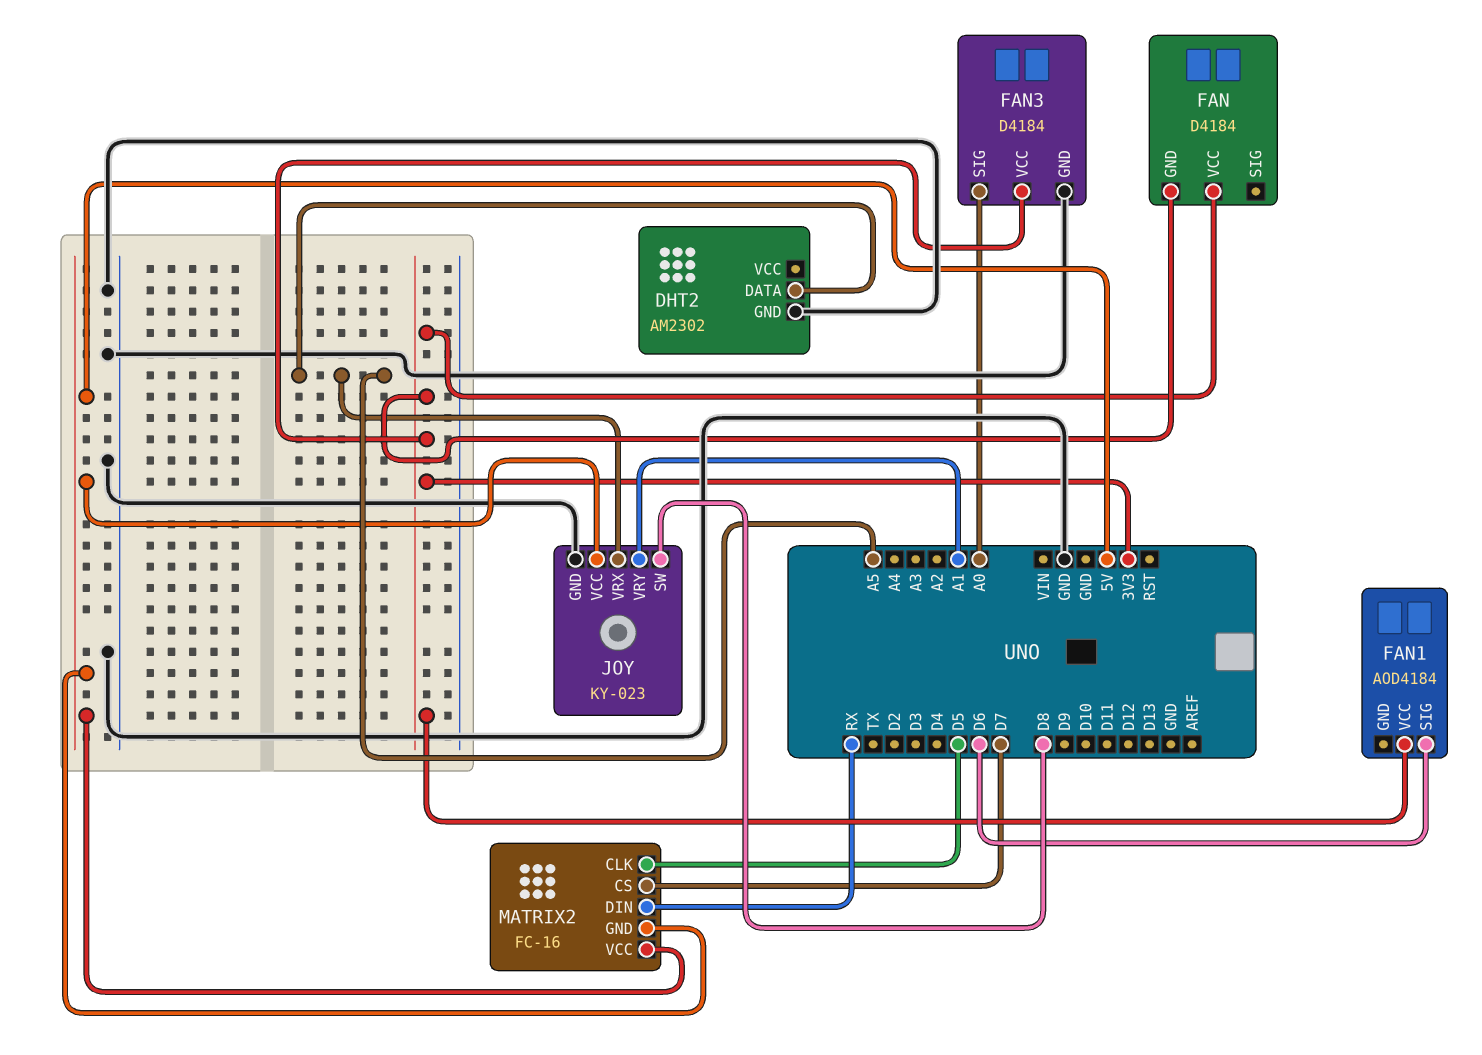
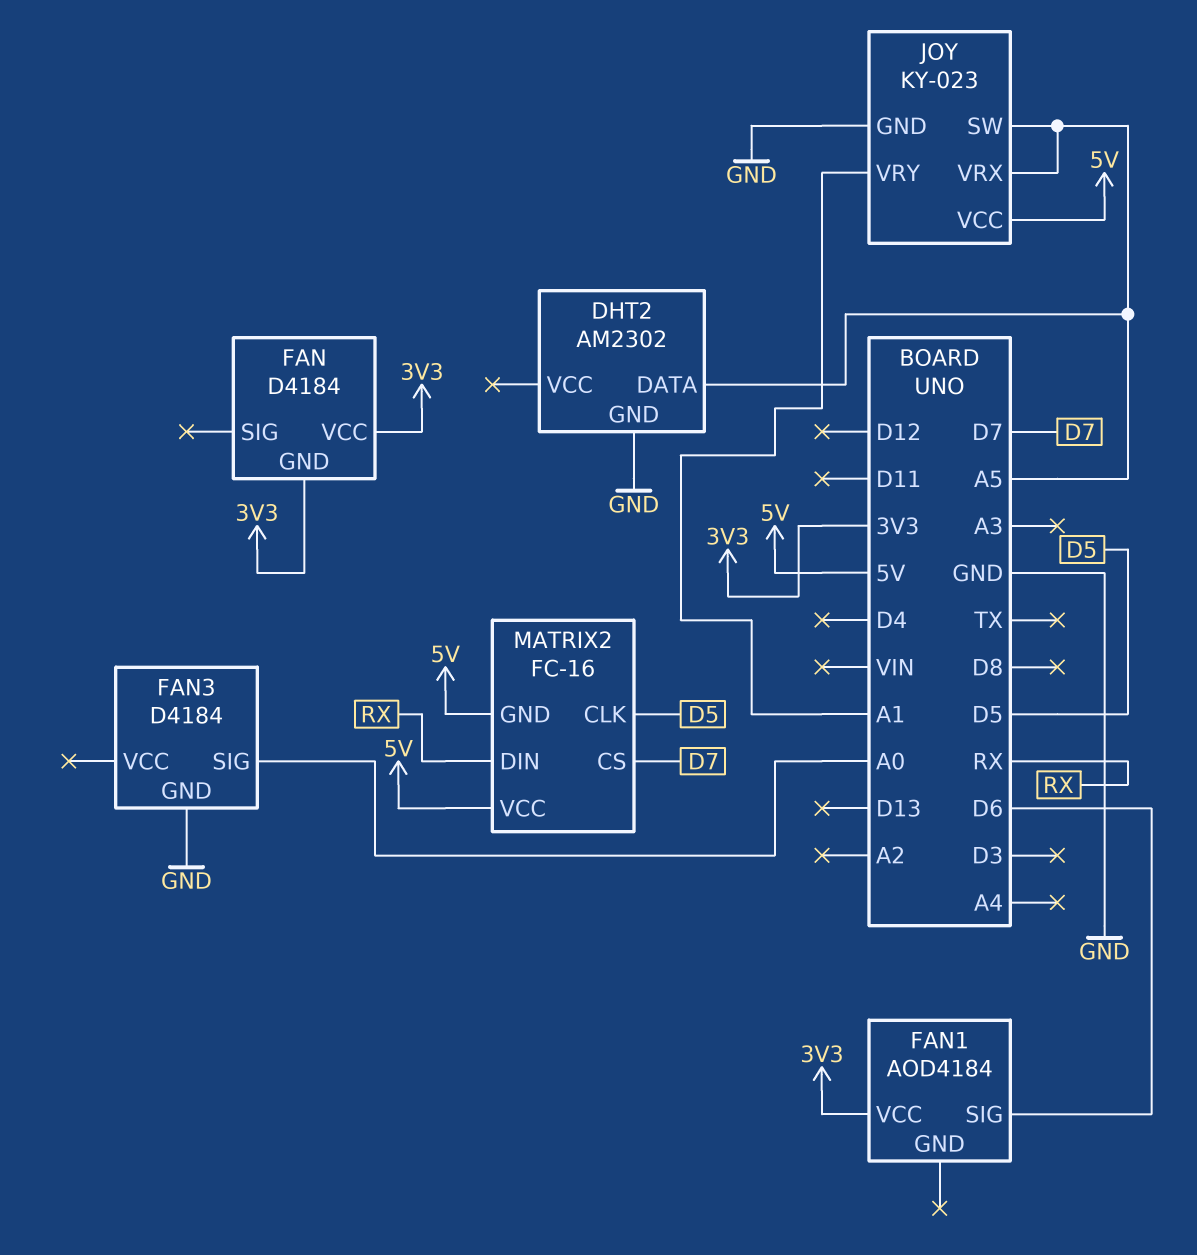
FAN3 pin VCC: 3V3 -> none
JOY pin SW: D8 -> A5

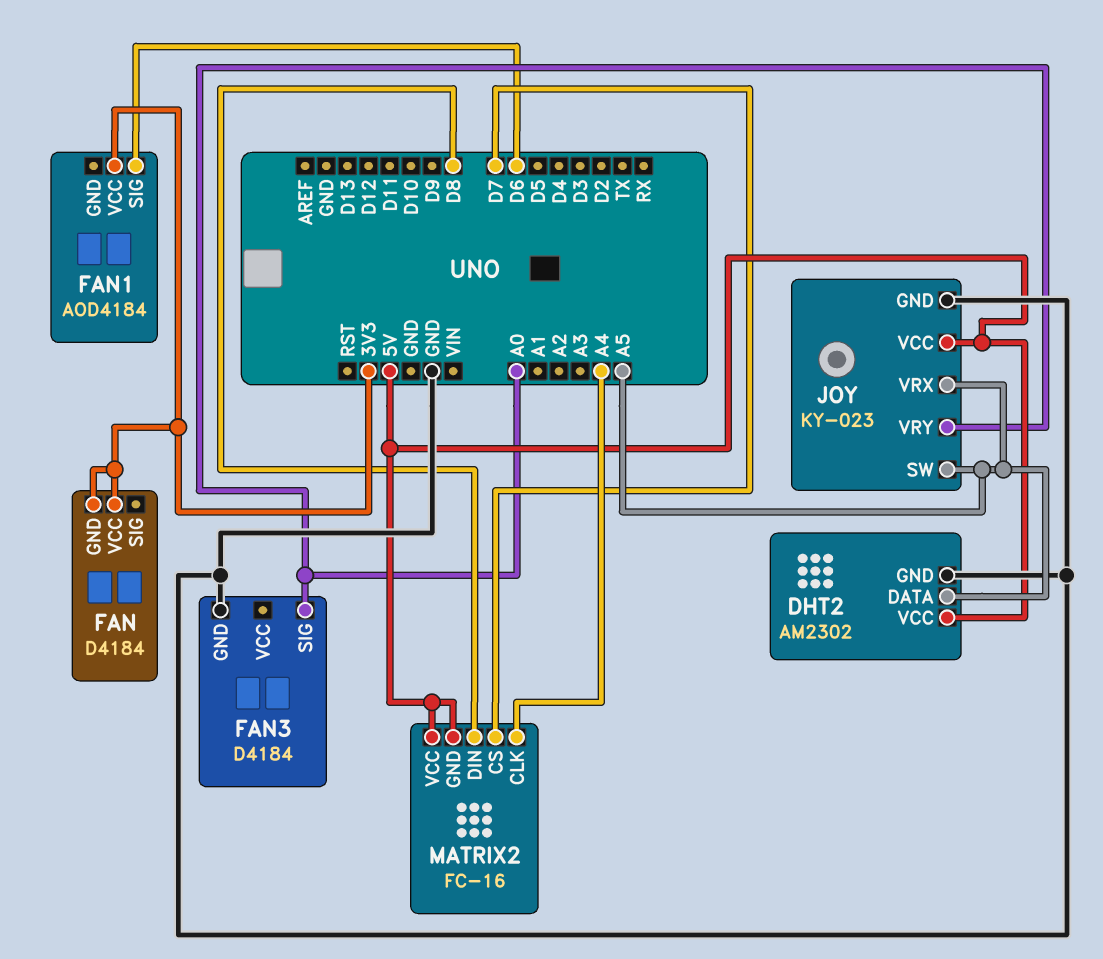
DHT2 pin VCC: none -> 5V
JOY pin VRY: A1 -> A0
MATRIX2 pin CLK: D5 -> A4
MATRIX2 pin DIN: RX -> D8

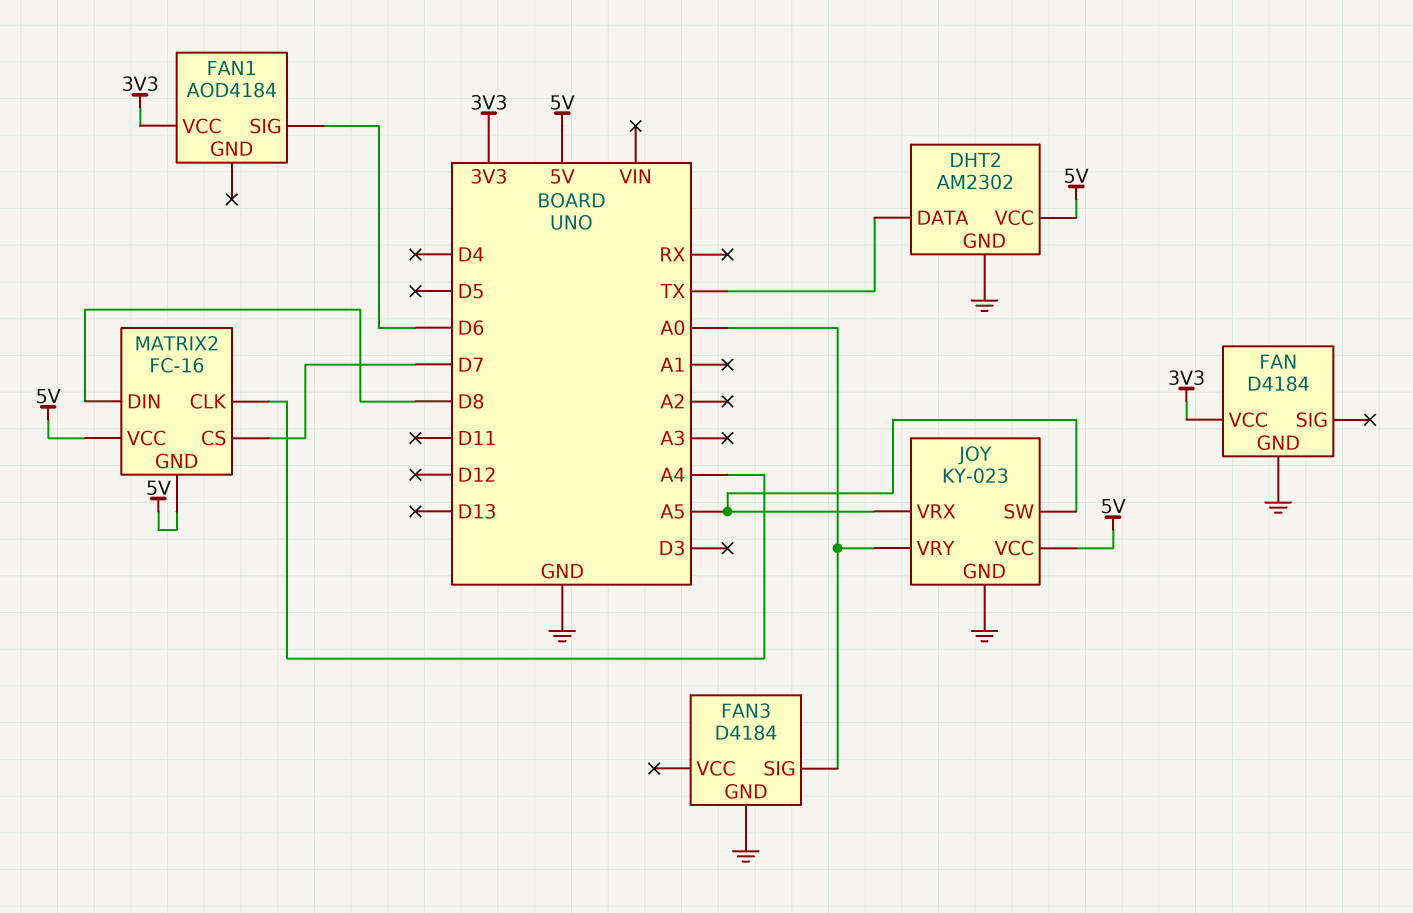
DHT2 pin DATA: A5 -> TX
FAN pin GND: 3V3 -> GND

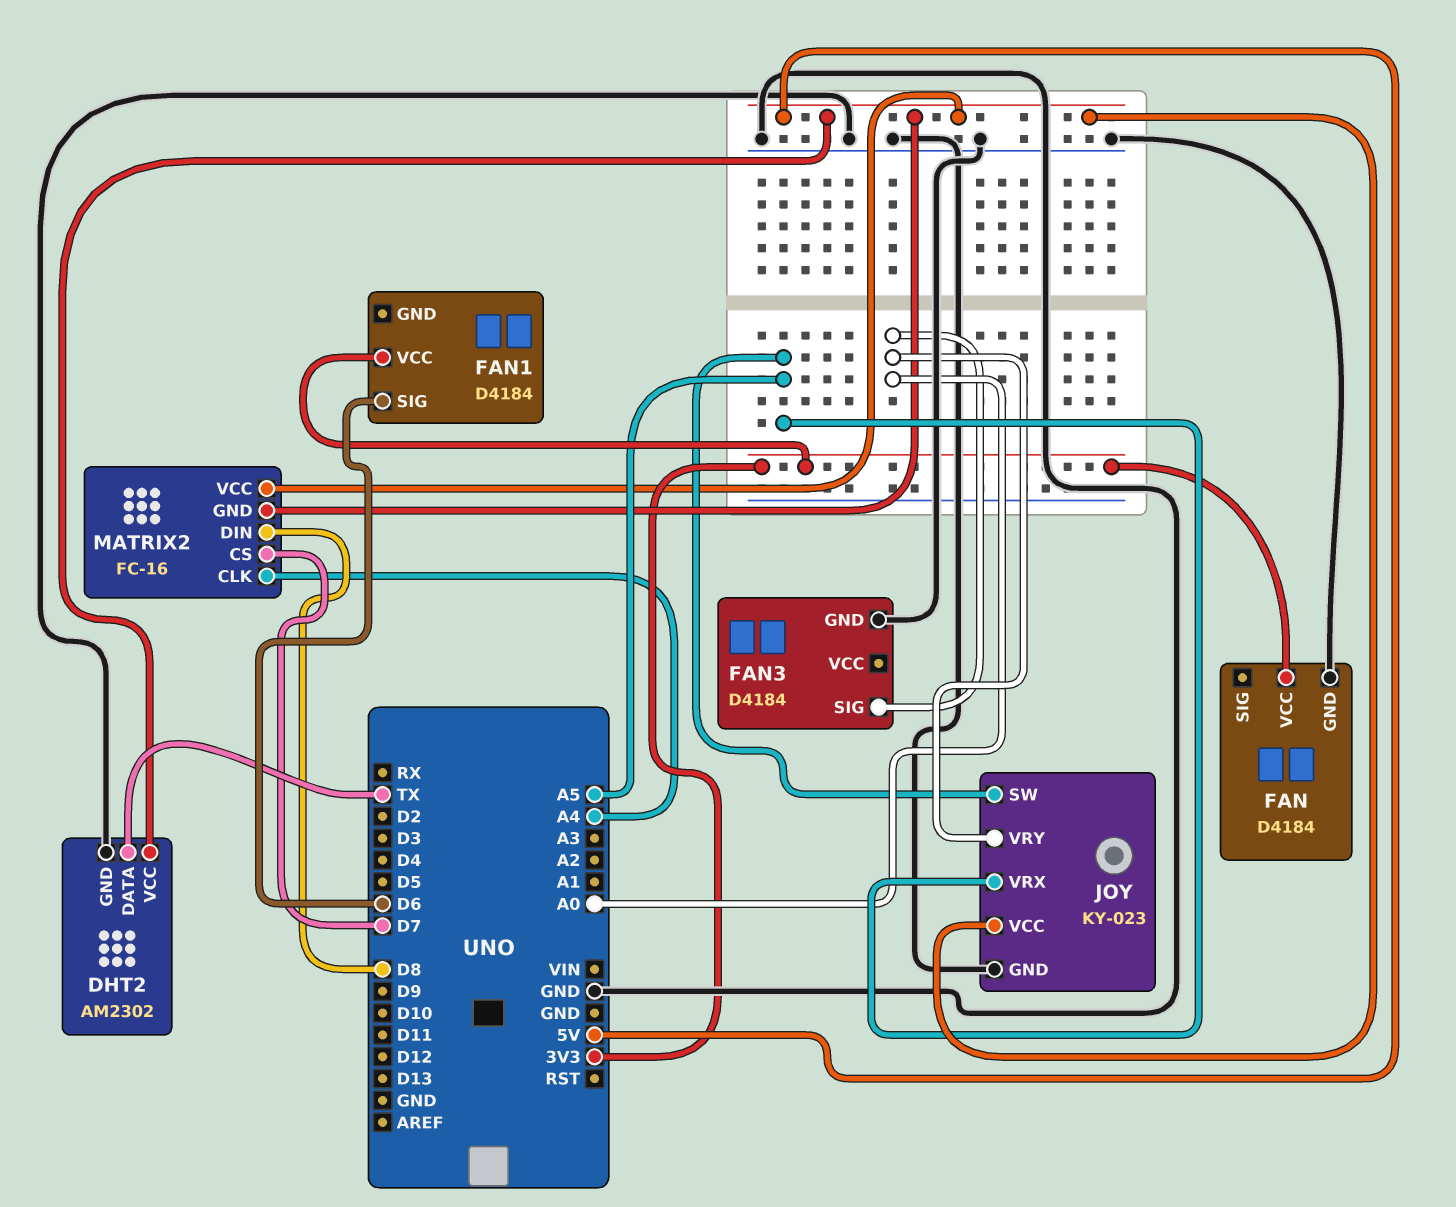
FAN1: AOD4184 -> D4184

